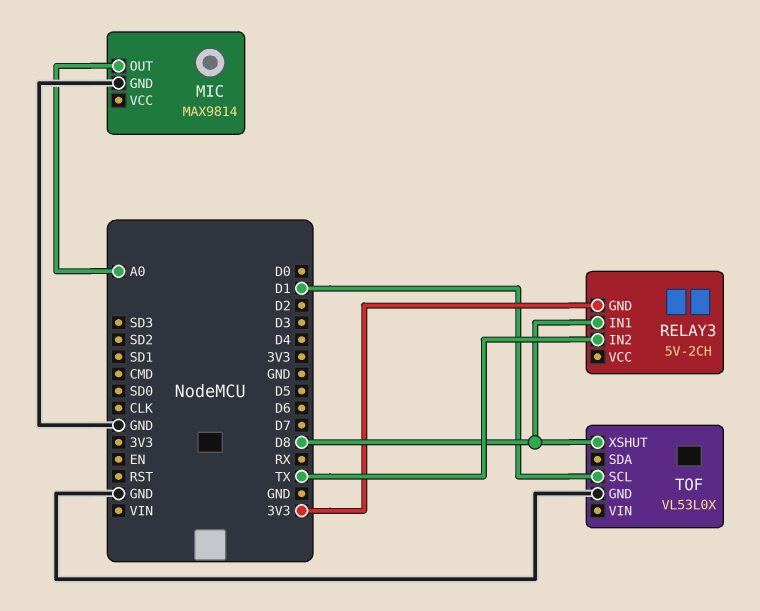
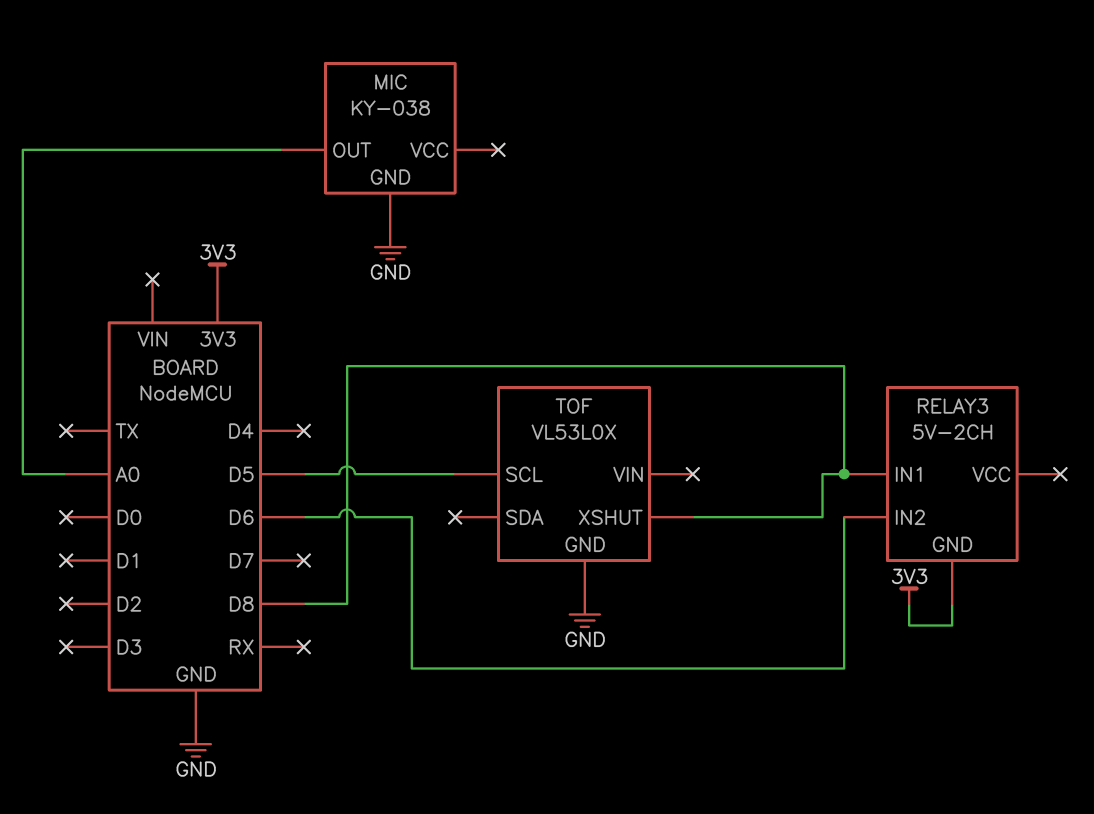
MIC: MAX9814 -> KY-038
RELAY3 pin IN2: TX -> D6
TOF pin SCL: D1 -> D5

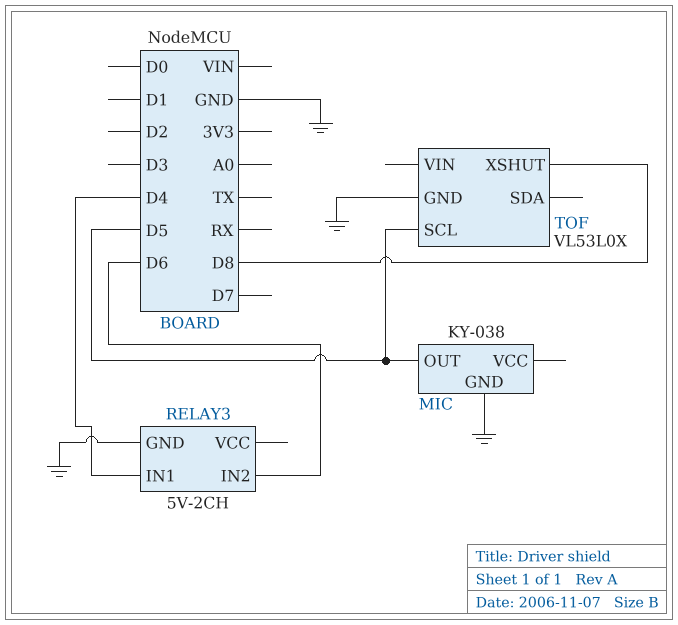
MIC pin OUT: A0 -> D5
RELAY3 pin GND: 3V3 -> GND
RELAY3 pin IN1: D8 -> D4

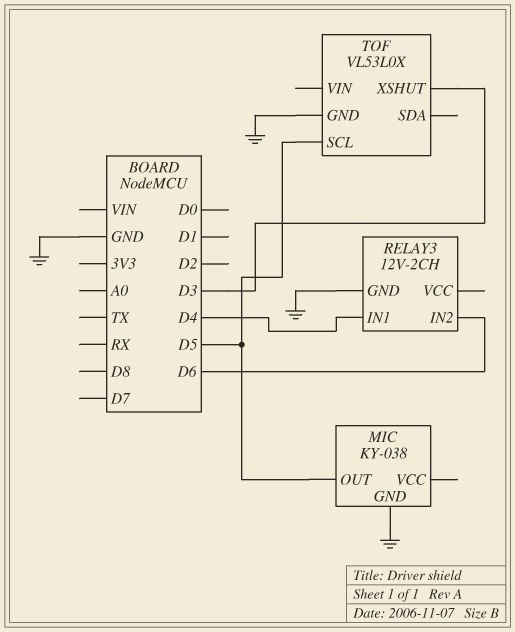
RELAY3: 5V-2CH -> 12V-2CH
TOF pin XSHUT: D8 -> D3

